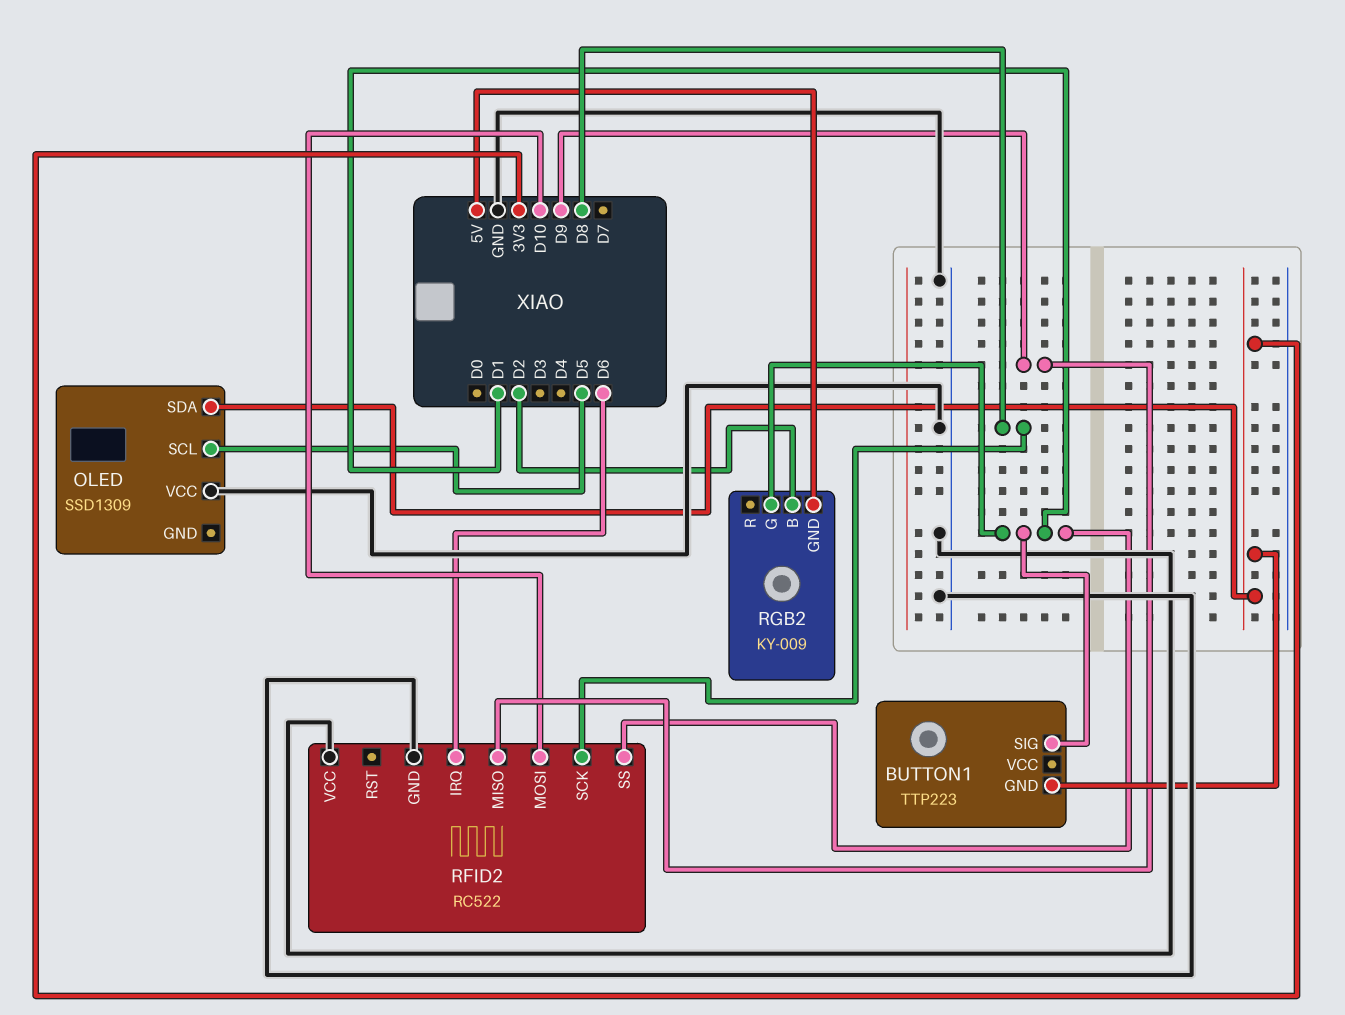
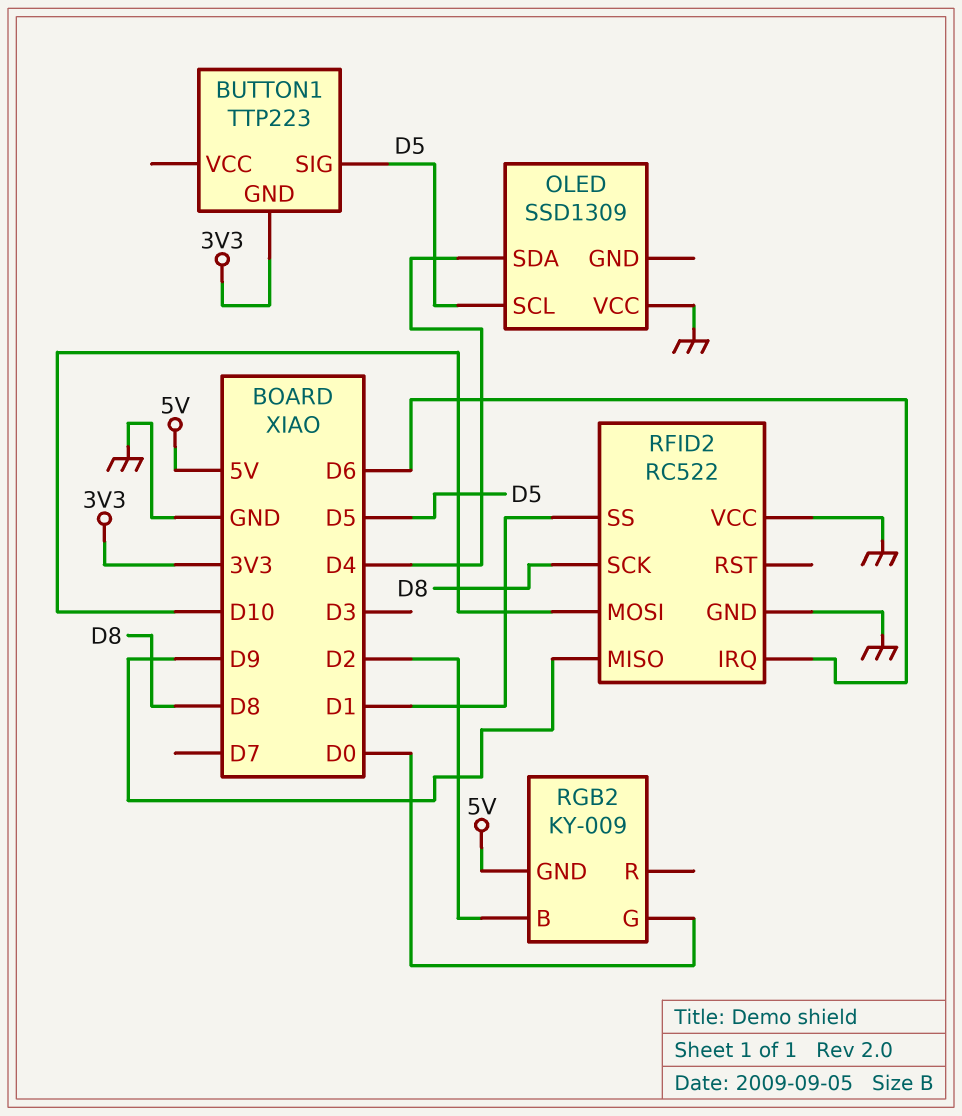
BUTTON1 pin SIG: D1 -> D5
OLED pin SDA: 3V3 -> D4
RGB2 pin G: D1 -> D0

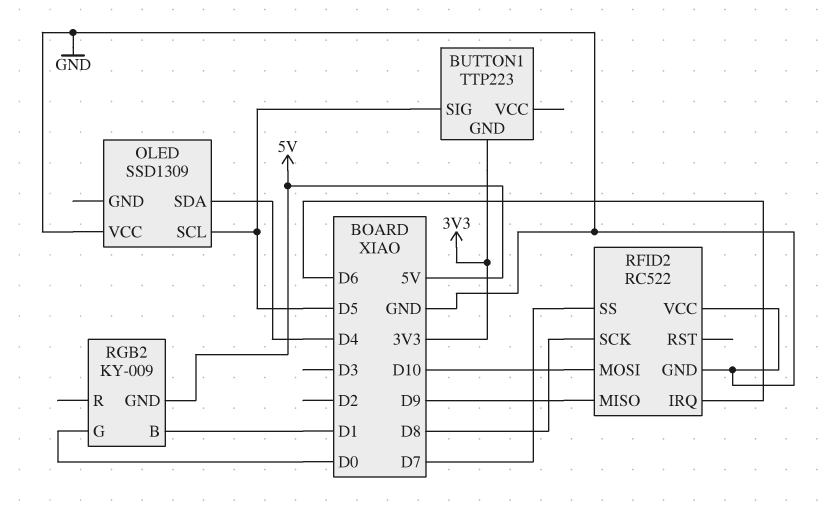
RFID2 pin SS: D1 -> D7
RGB2 pin B: D2 -> D1

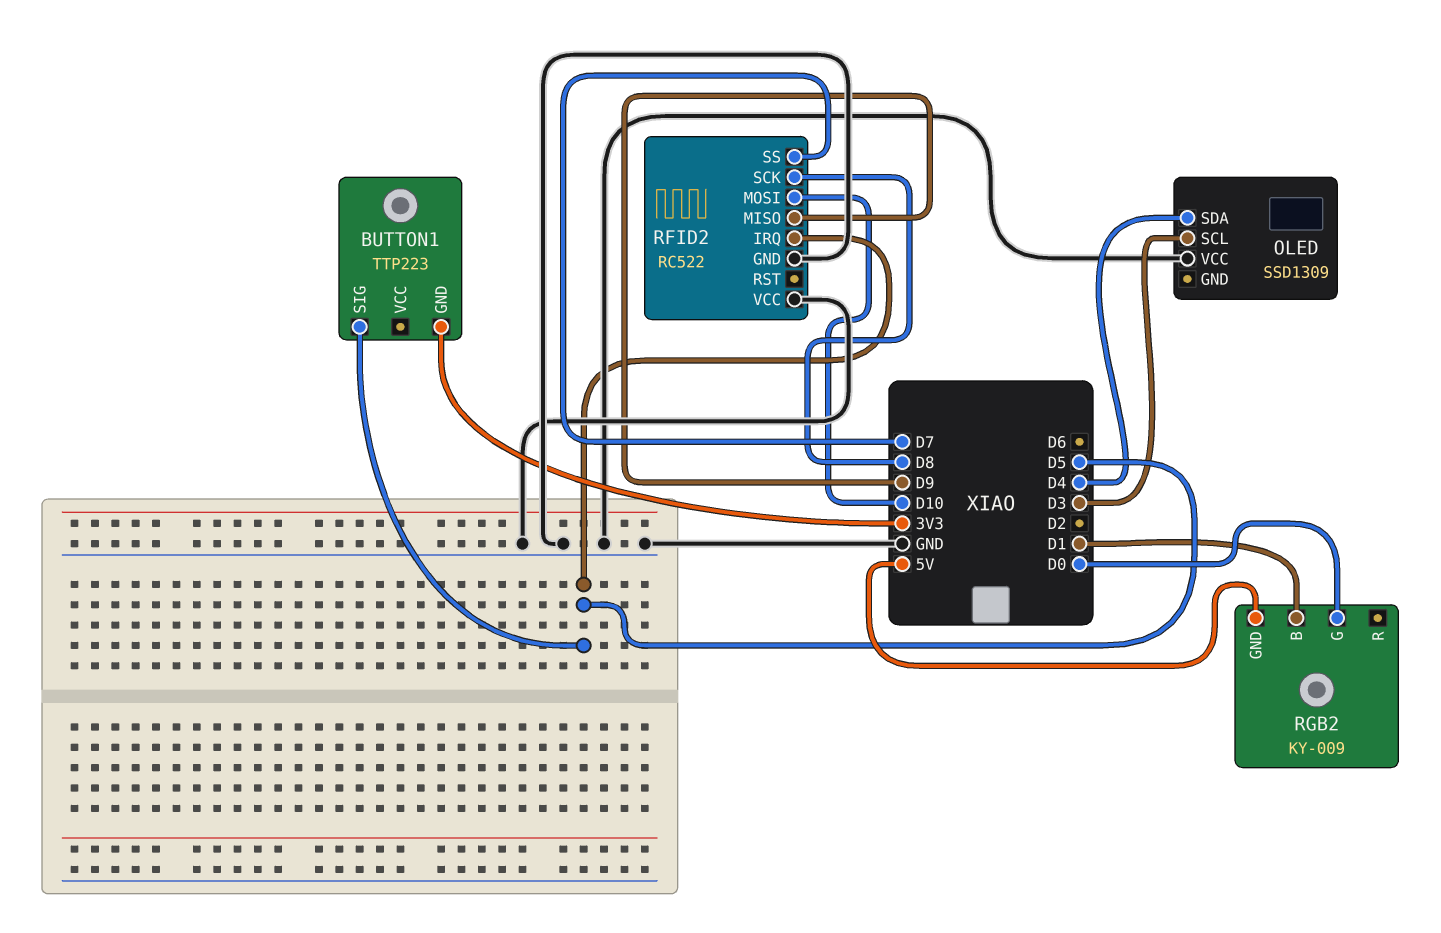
OLED pin SCL: D5 -> D3
RFID2 pin IRQ: D6 -> D5

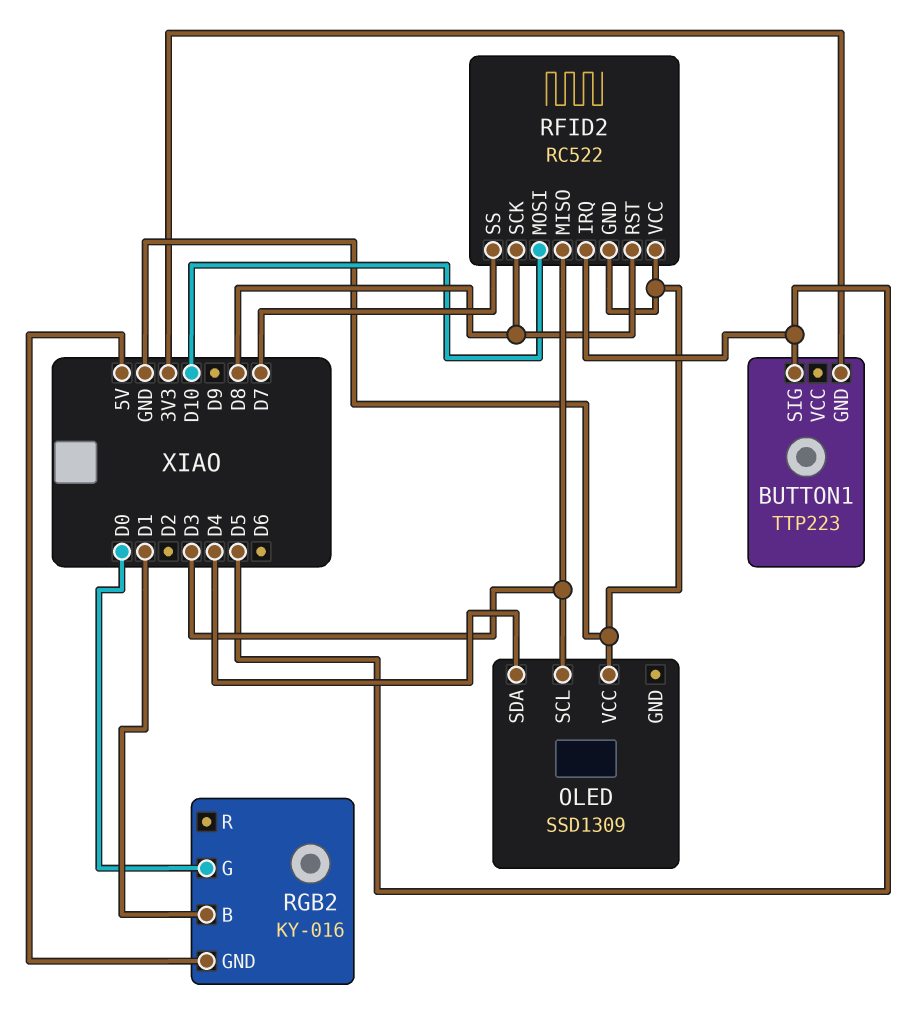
RFID2 pin MISO: D9 -> D3
RFID2 pin RST: none -> D8
RGB2: KY-009 -> KY-016

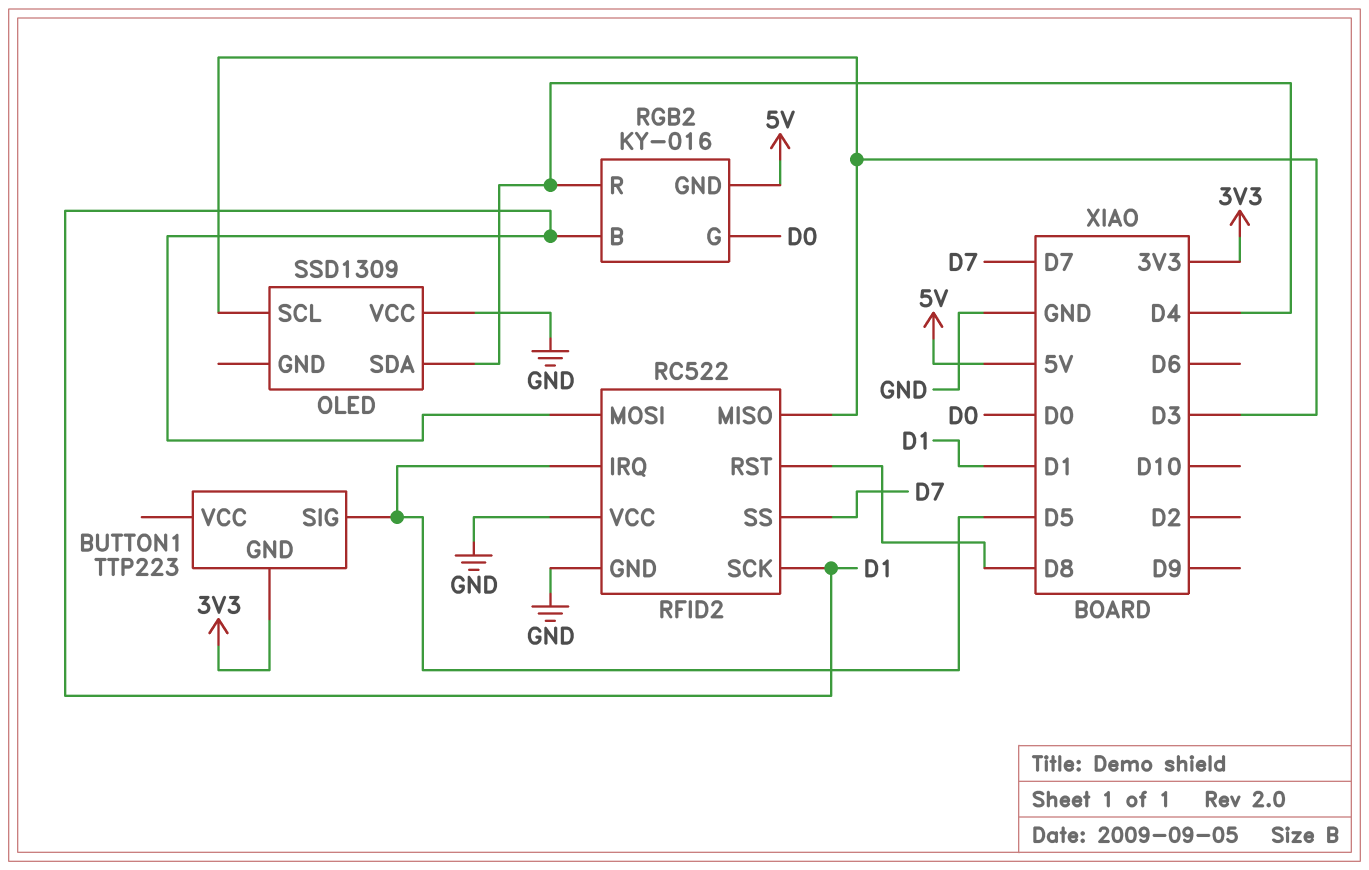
RFID2 pin MOSI: D10 -> D1
RFID2 pin SCK: D8 -> D1
RGB2 pin R: none -> D4

